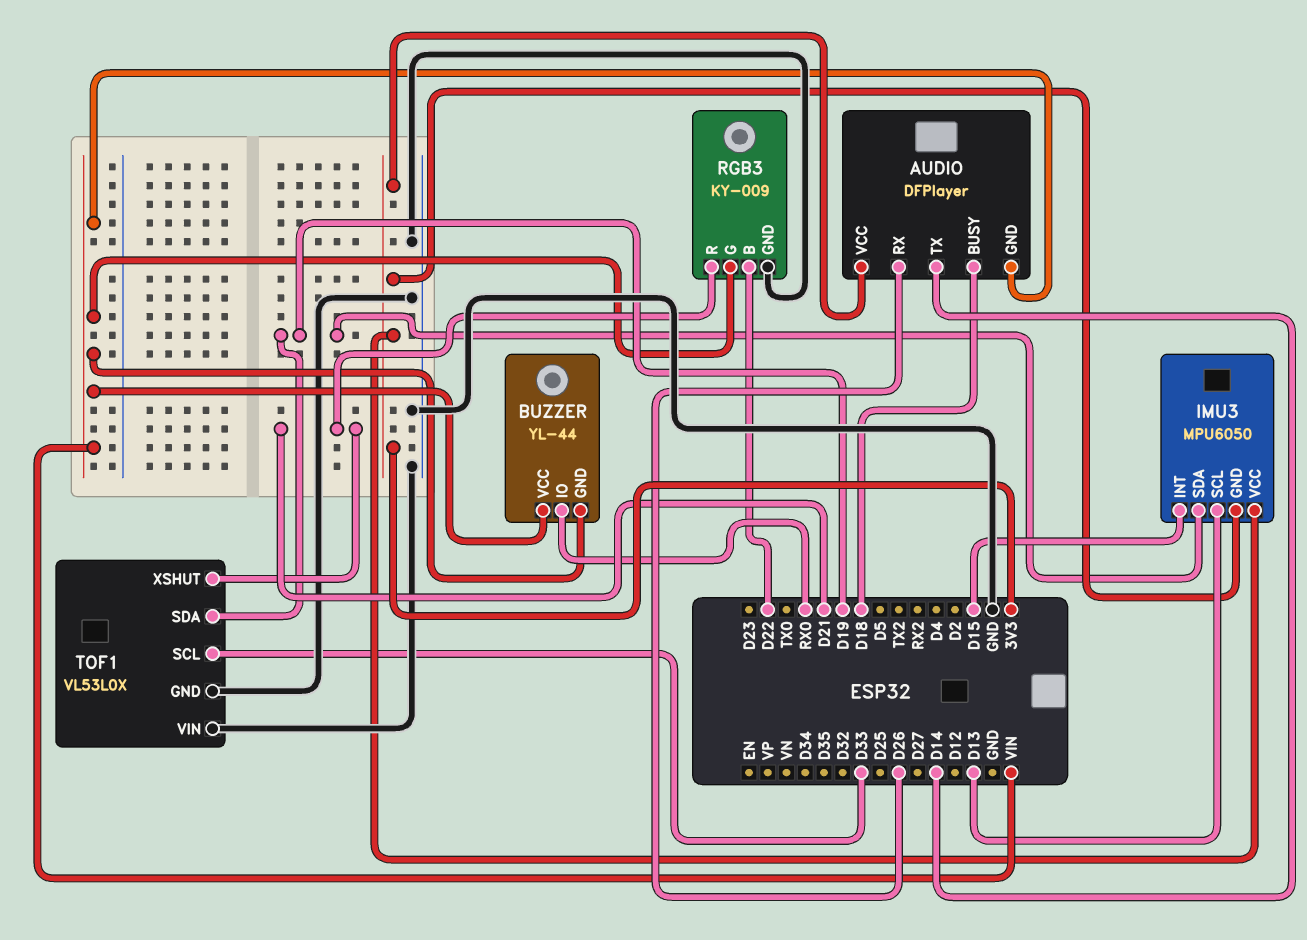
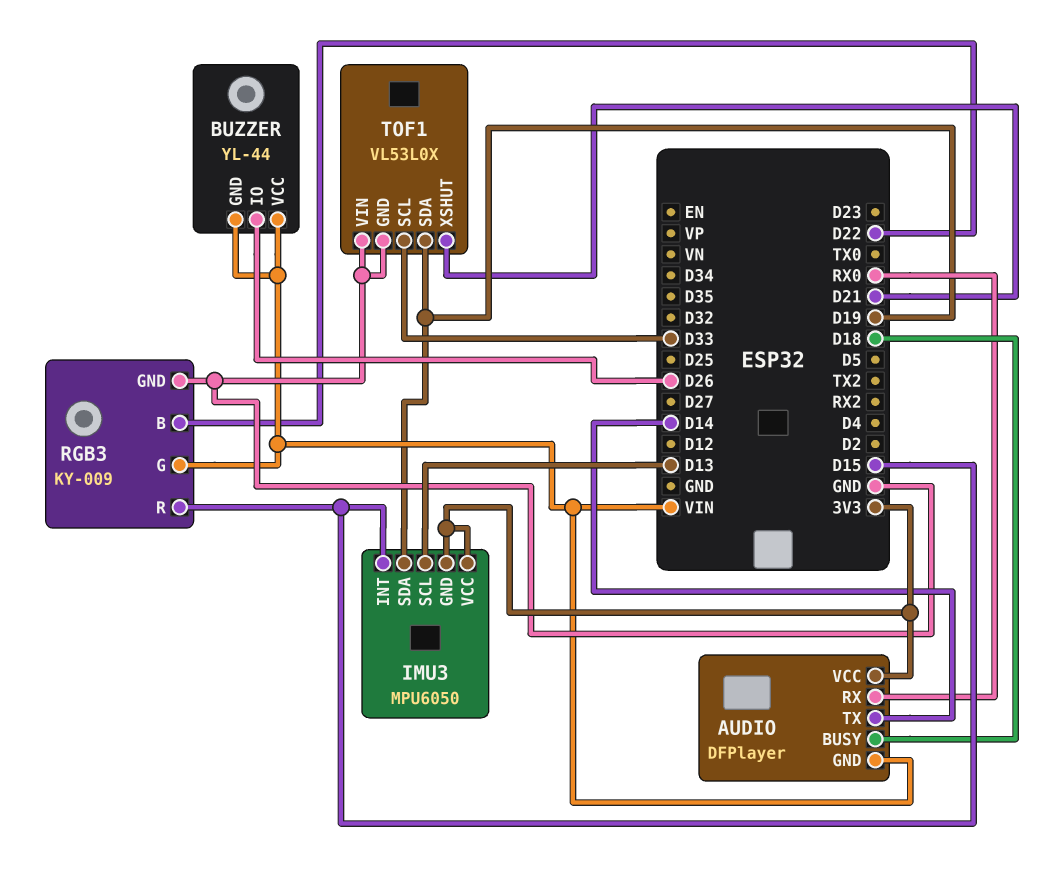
AUDIO pin RX: D26 -> RX0
BUZZER pin IO: RX0 -> D26
RGB3 pin R: D21 -> D15

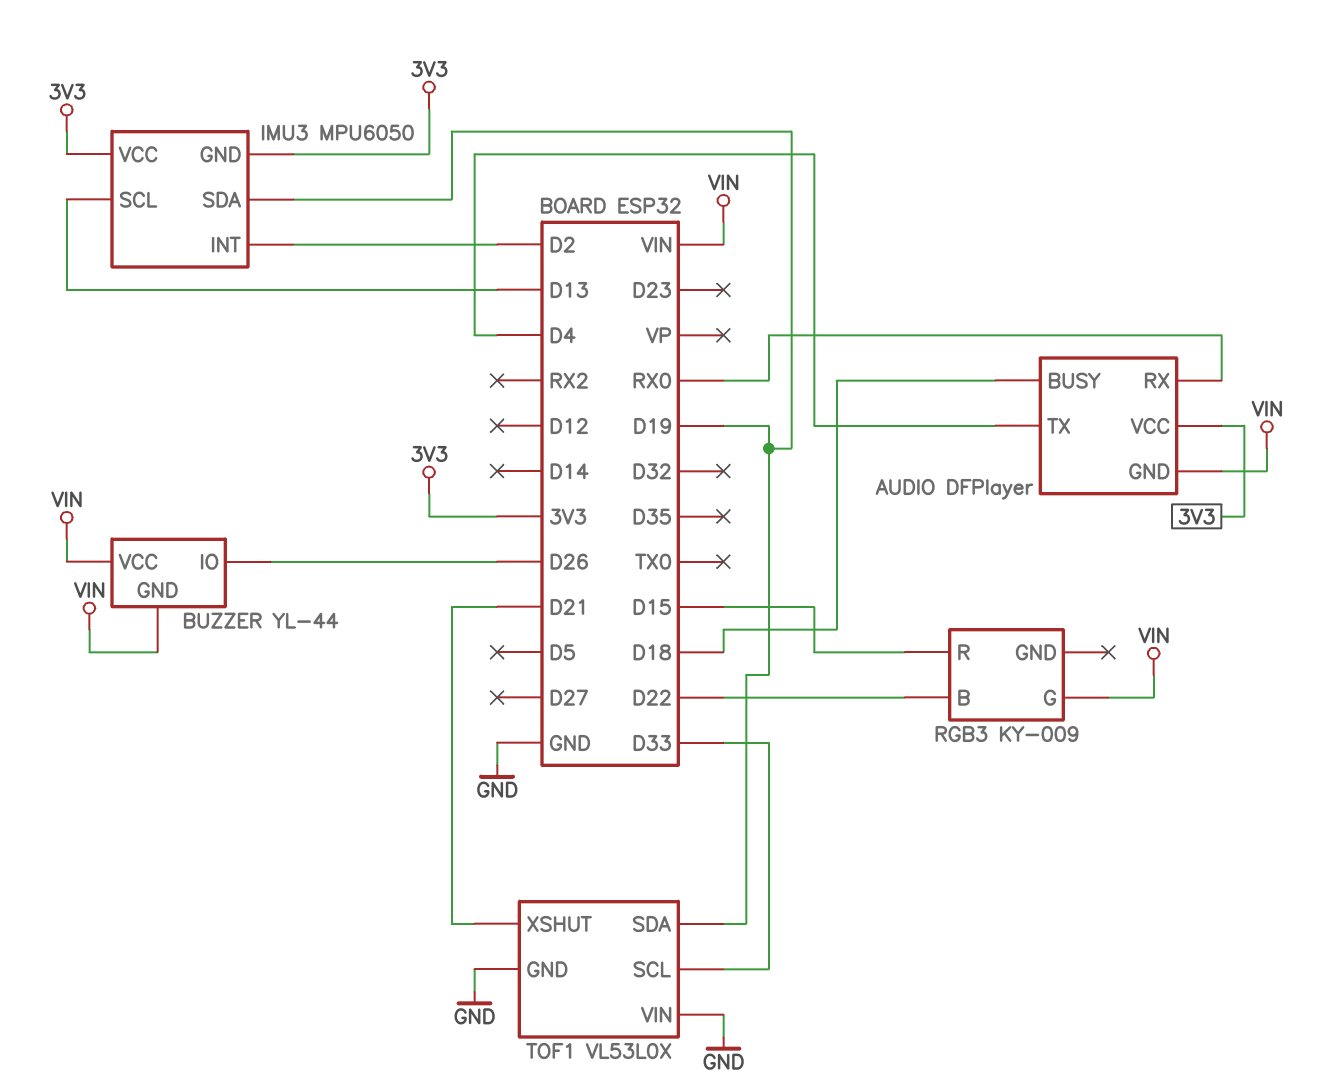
AUDIO pin TX: D14 -> D4
IMU3 pin INT: D15 -> D2
RGB3 pin GND: GND -> none

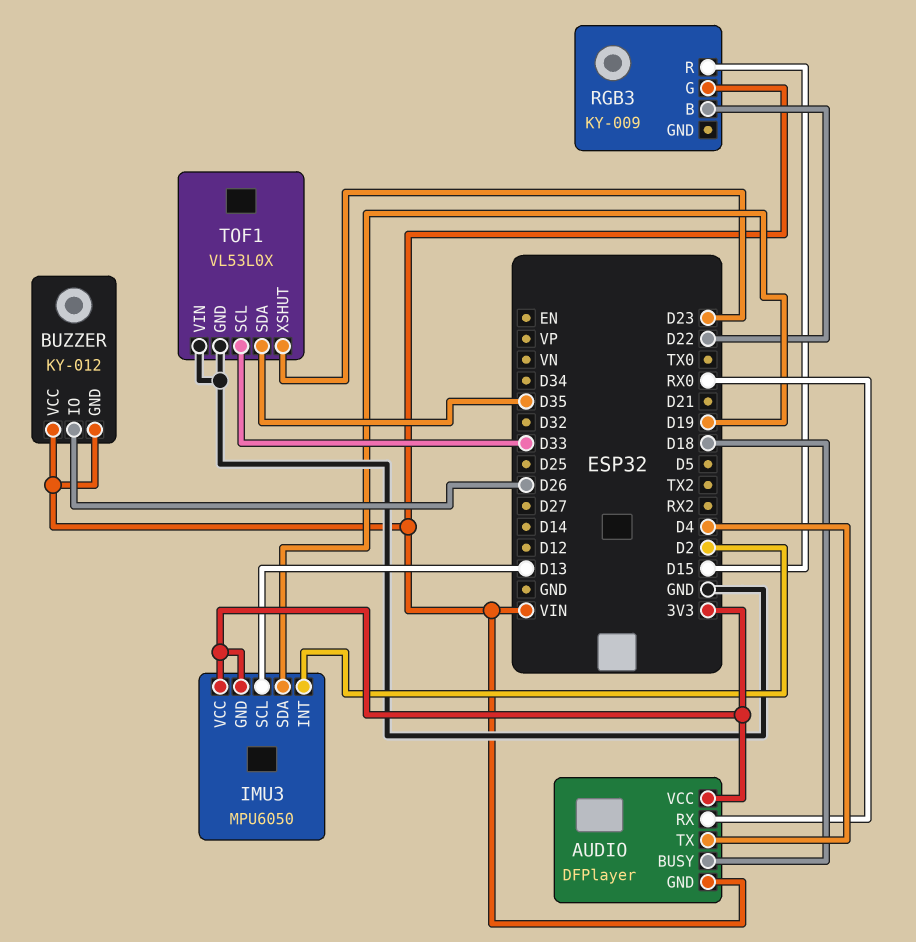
BUZZER: YL-44 -> KY-012
TOF1 pin SDA: D19 -> D35
TOF1 pin XSHUT: D21 -> D23

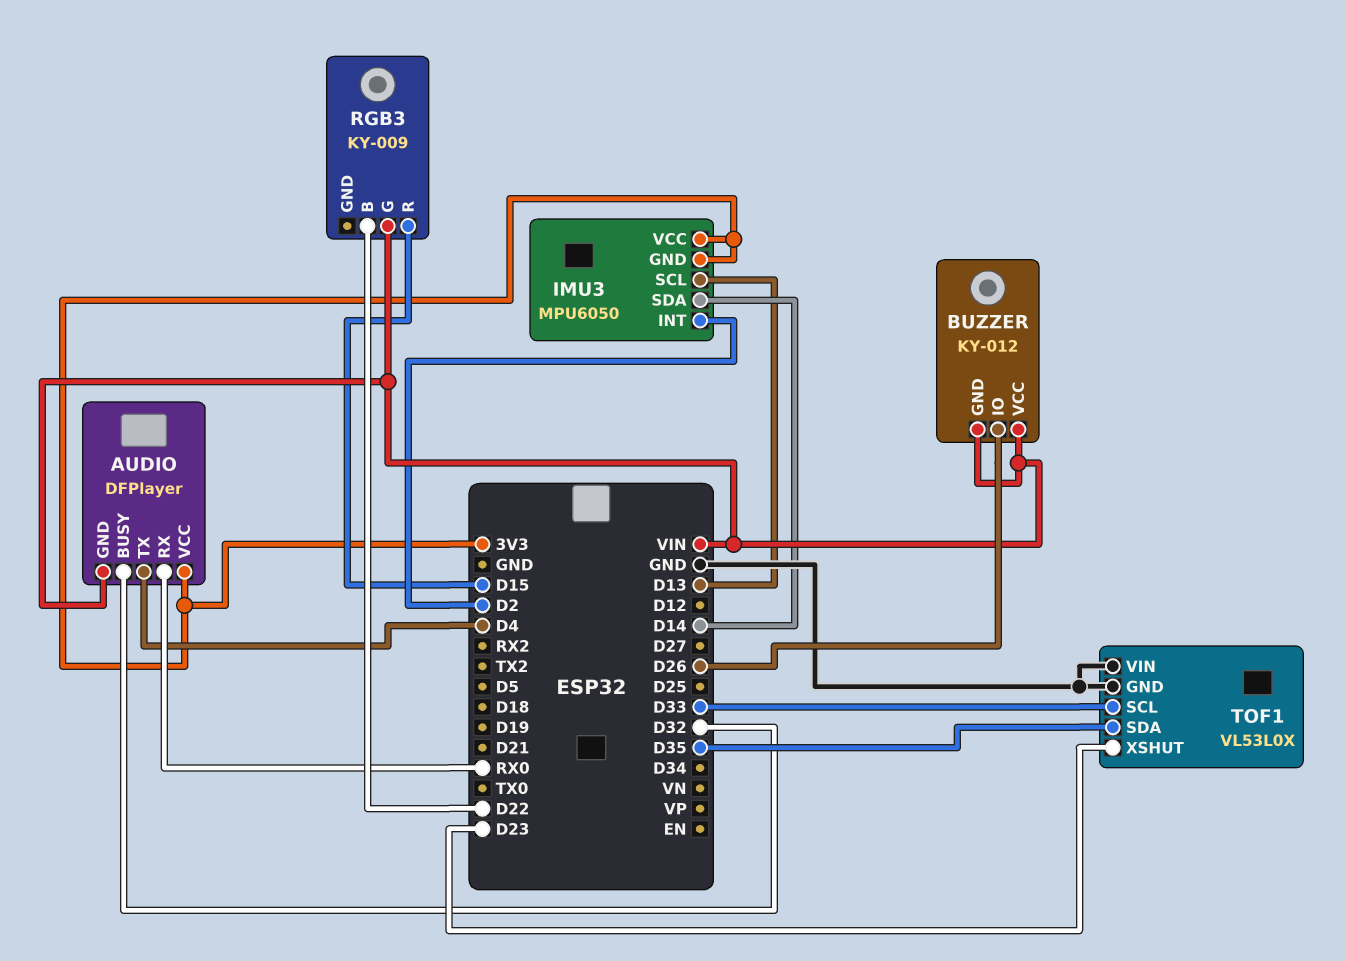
AUDIO pin BUSY: D18 -> D32
IMU3 pin SDA: D19 -> D14

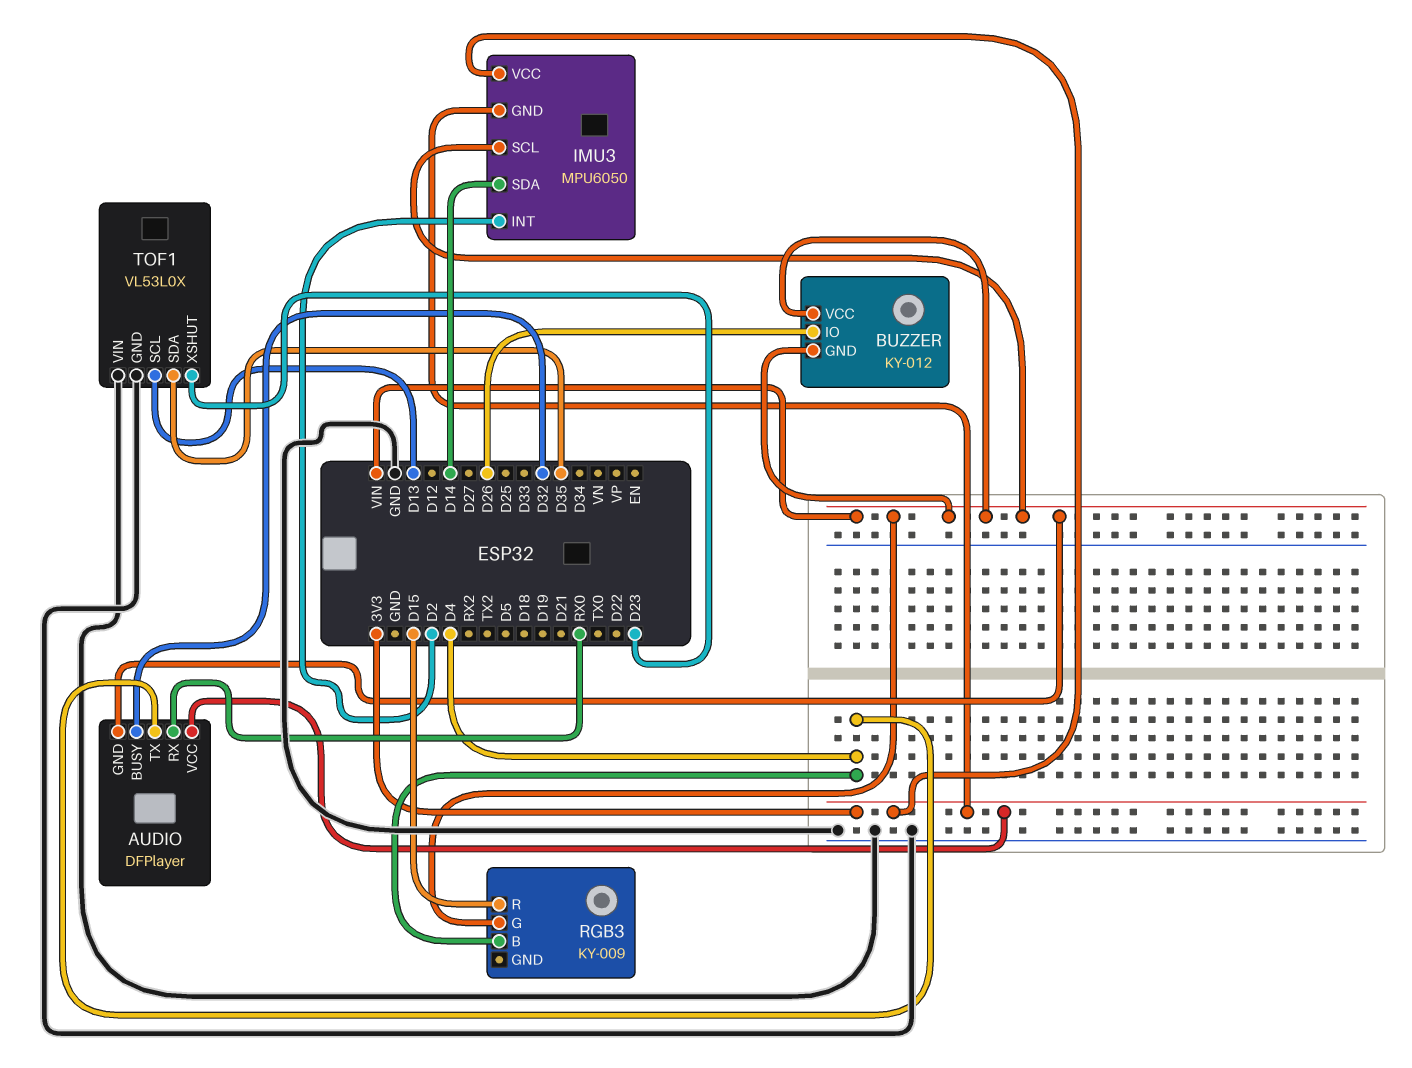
IMU3 pin SCL: D13 -> VIN
RGB3 pin B: D22 -> D4
TOF1 pin SCL: D33 -> D13

